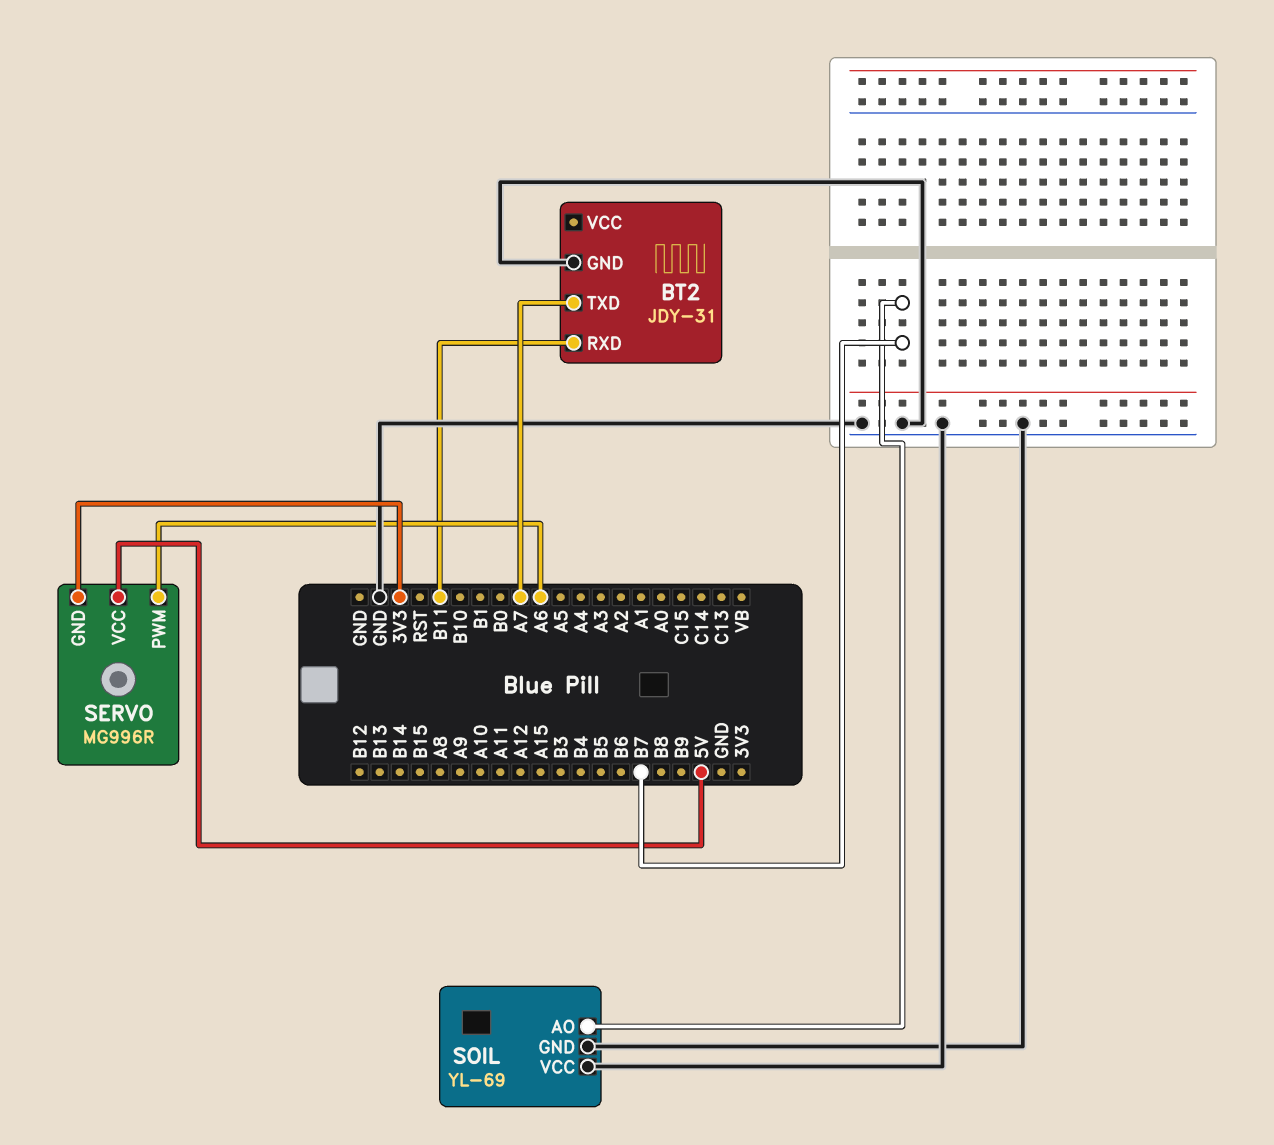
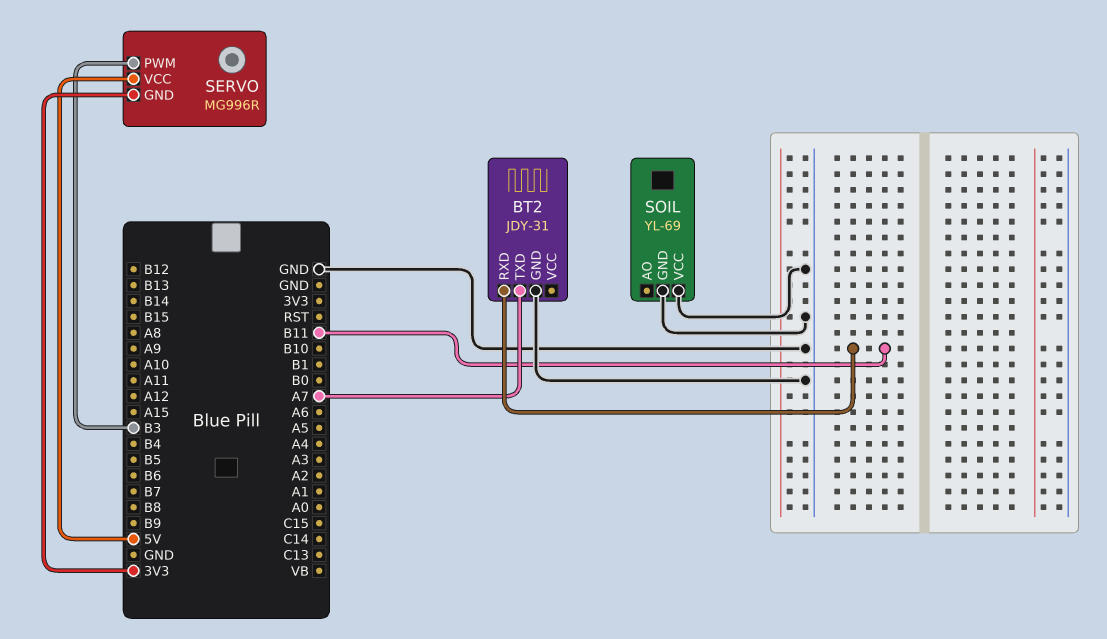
SERVO pin PWM: A6 -> B3
SOIL pin AO: B7 -> none

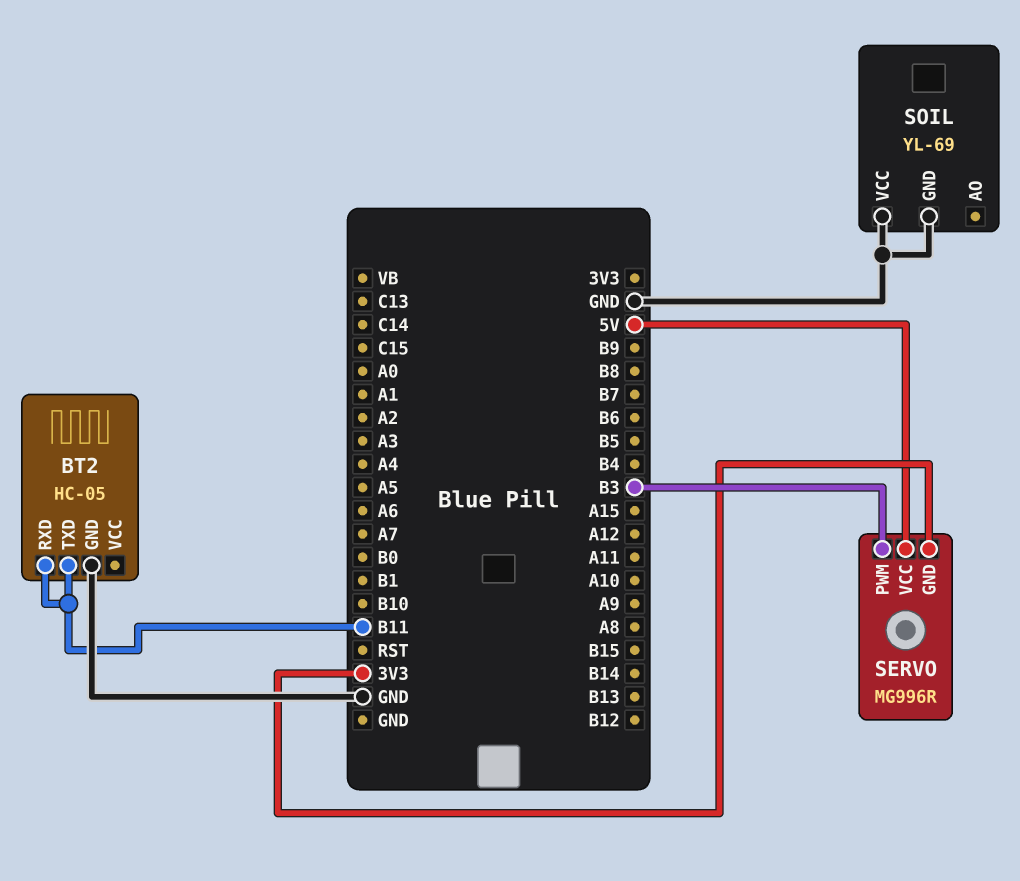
BT2: JDY-31 -> HC-05
BT2 pin TXD: A7 -> B11

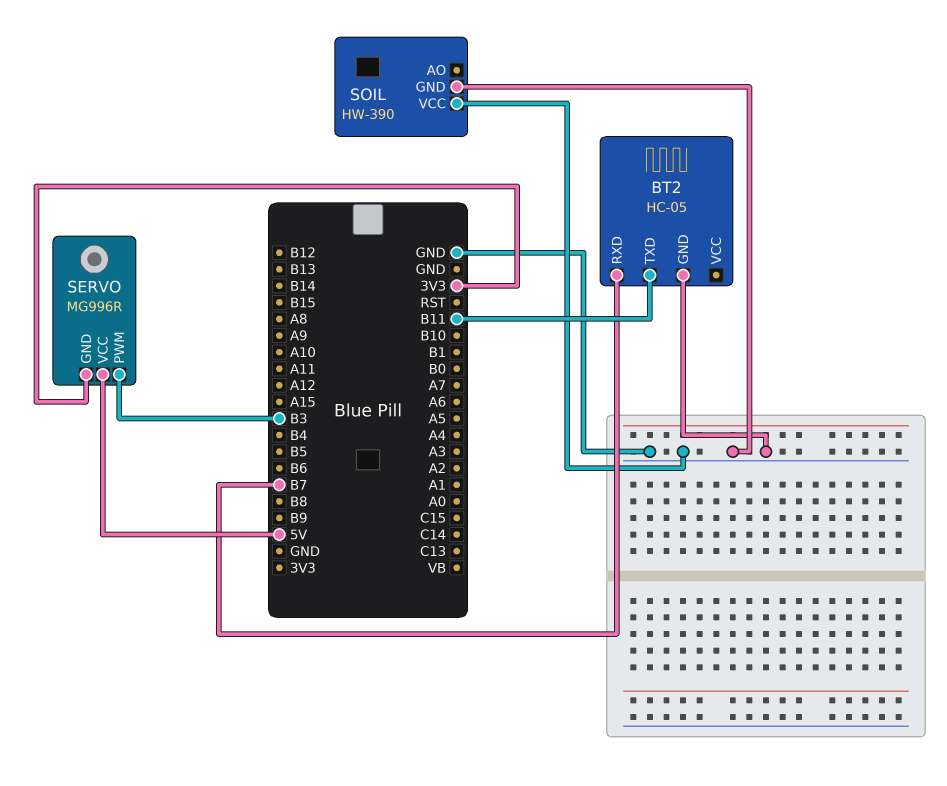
BT2 pin RXD: B11 -> B7
SOIL: YL-69 -> HW-390

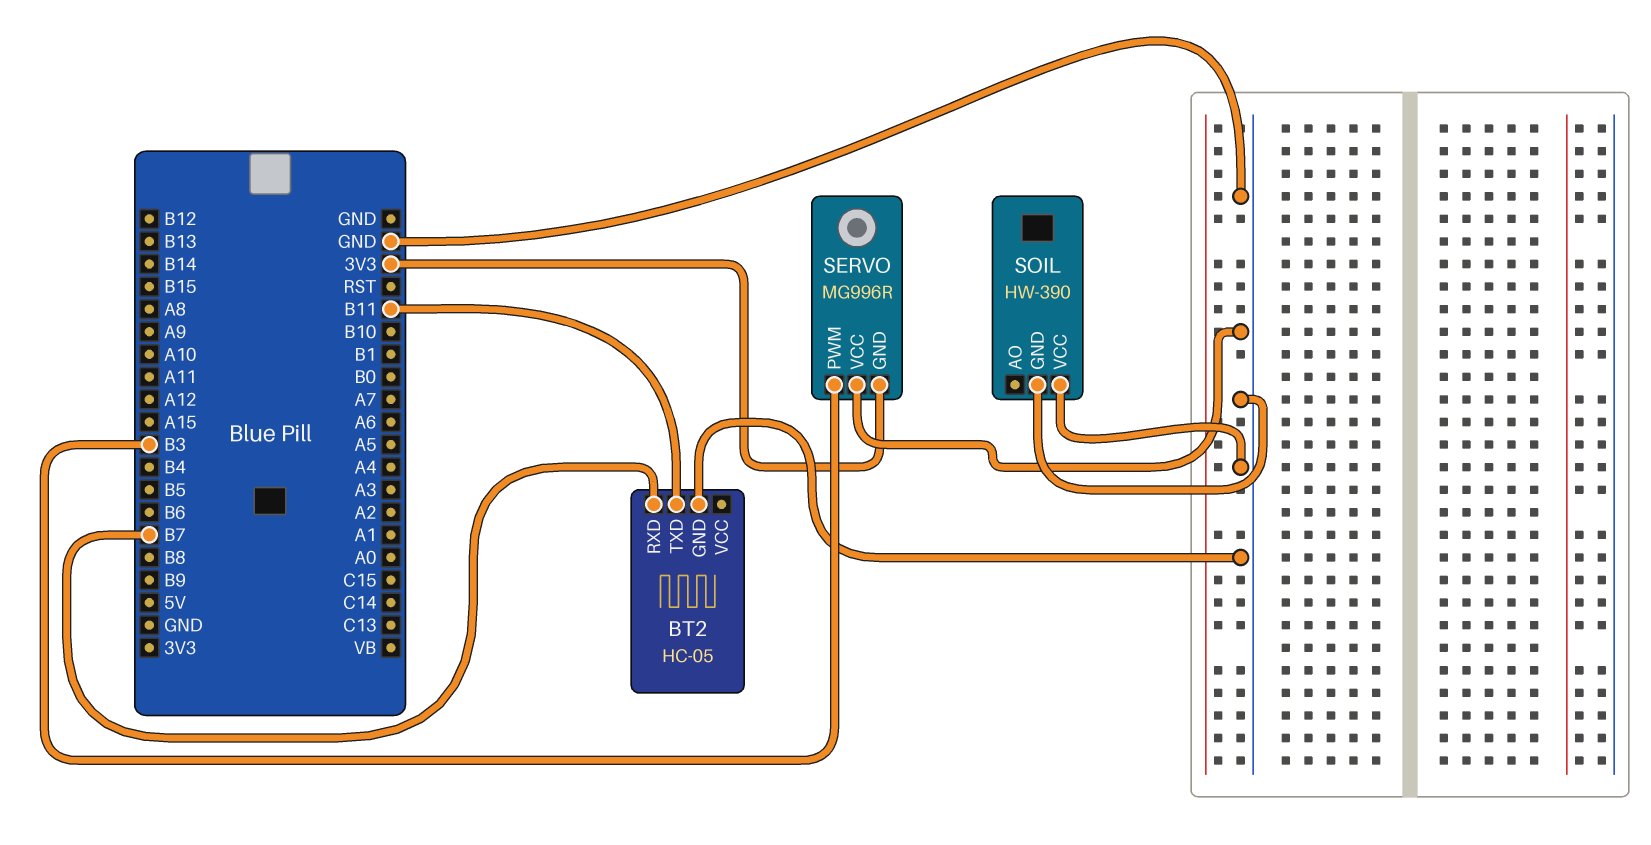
SERVO pin VCC: 5V -> GND

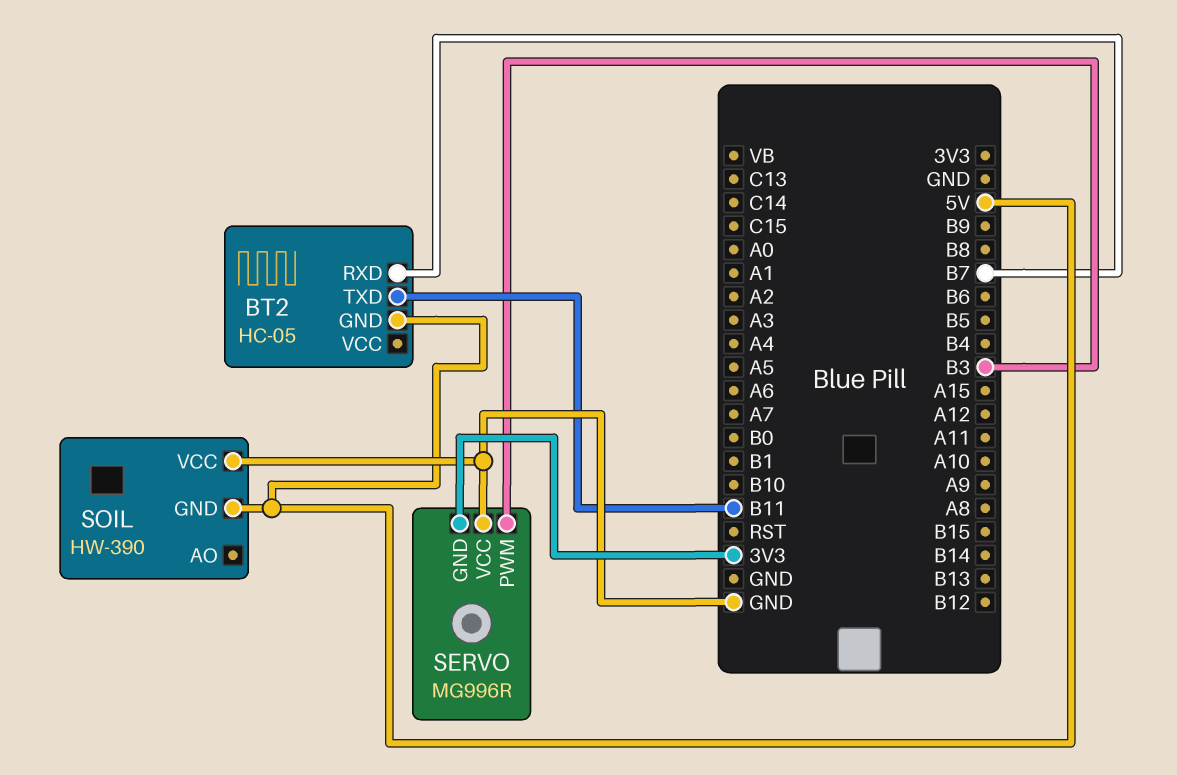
BT2 pin GND: GND -> 5V
SOIL pin GND: GND -> 5V

